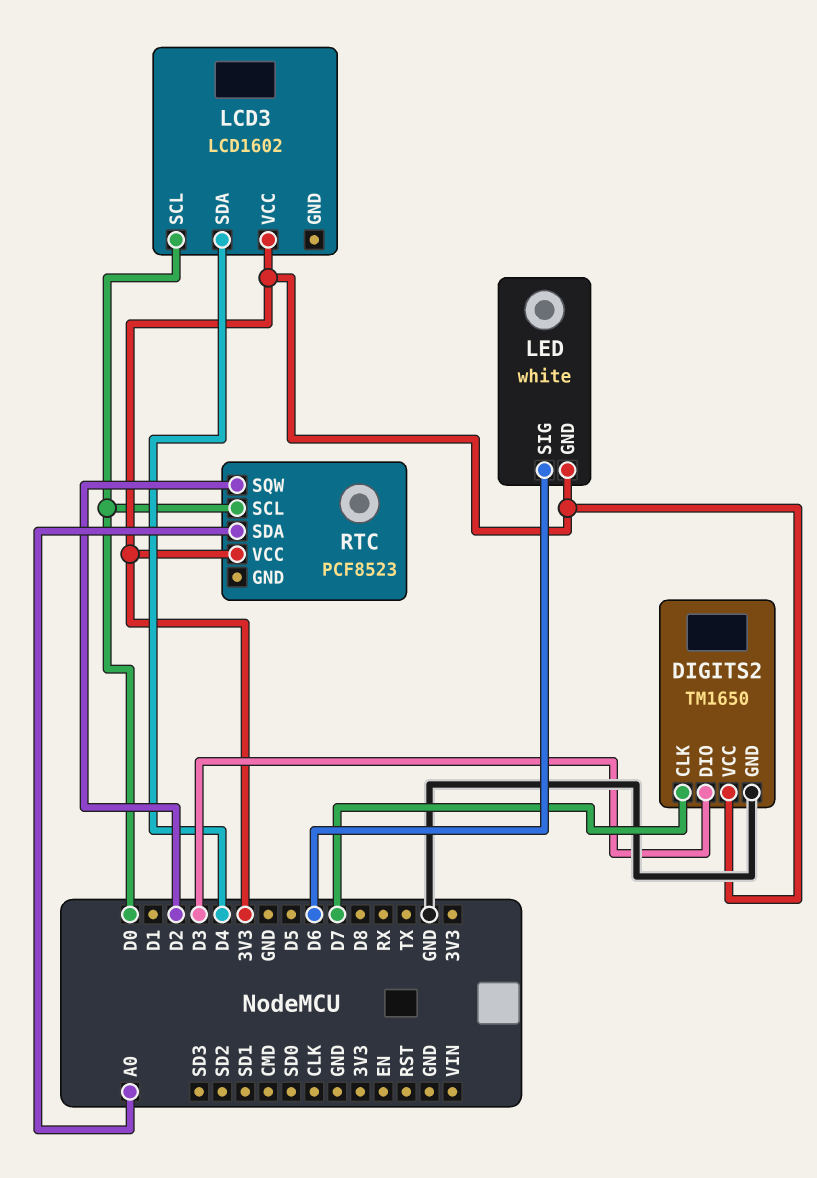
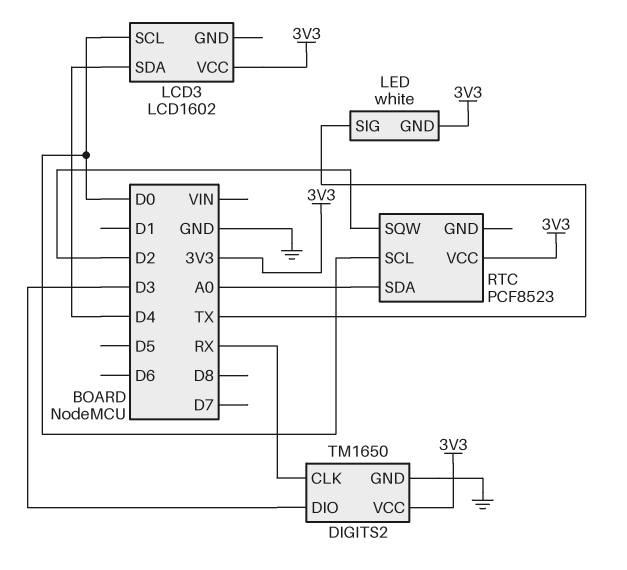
DIGITS2 pin CLK: D7 -> RX
LED pin SIG: D6 -> TX

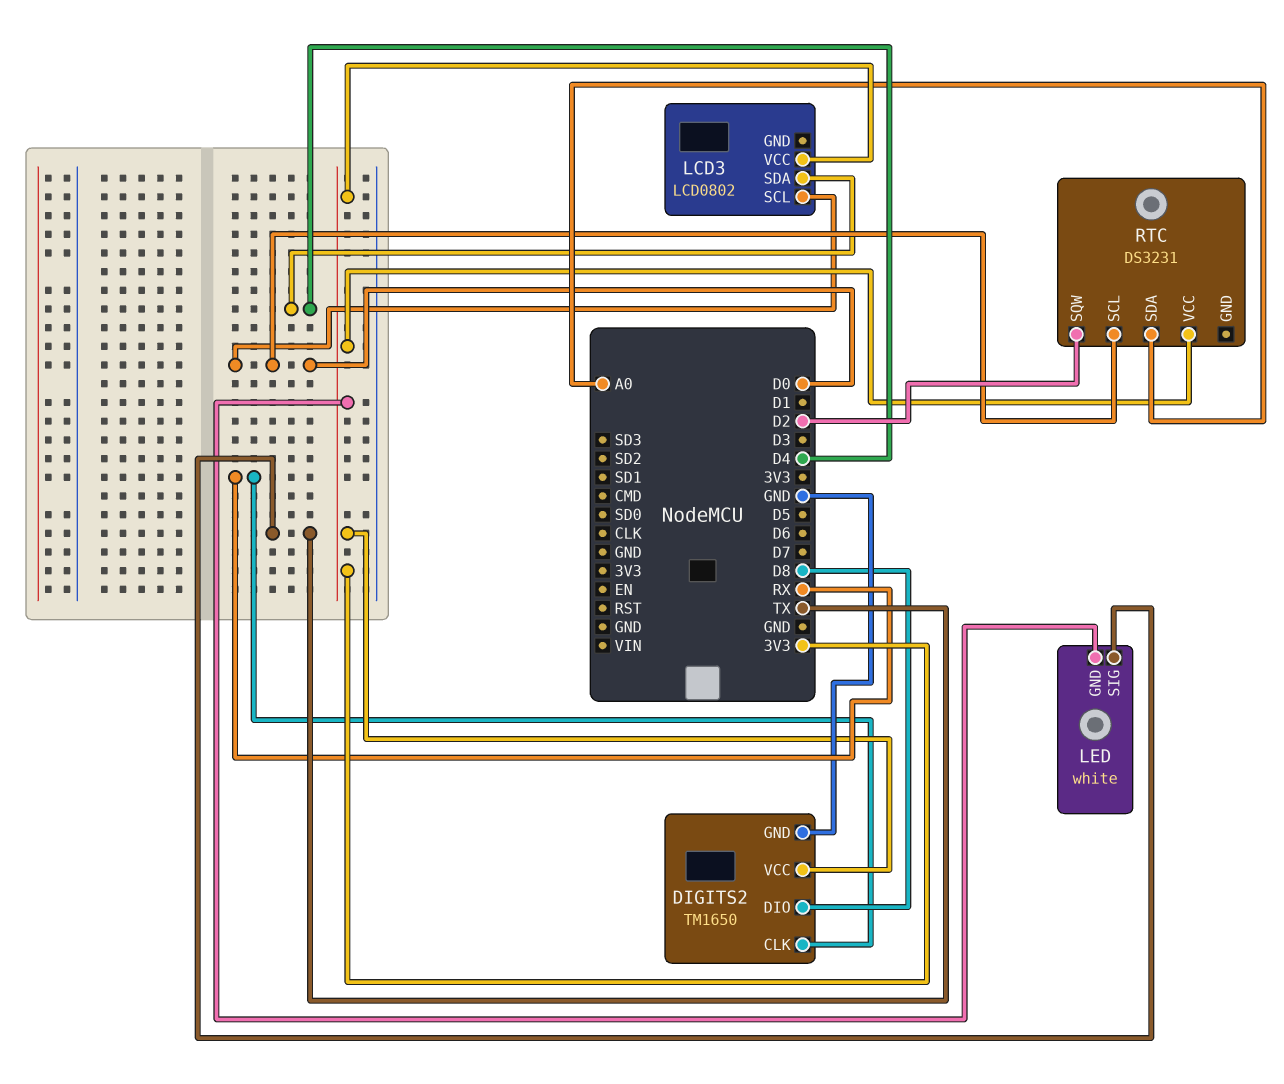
DIGITS2 pin DIO: D3 -> D8
LCD3: LCD1602 -> LCD0802
RTC: PCF8523 -> DS3231

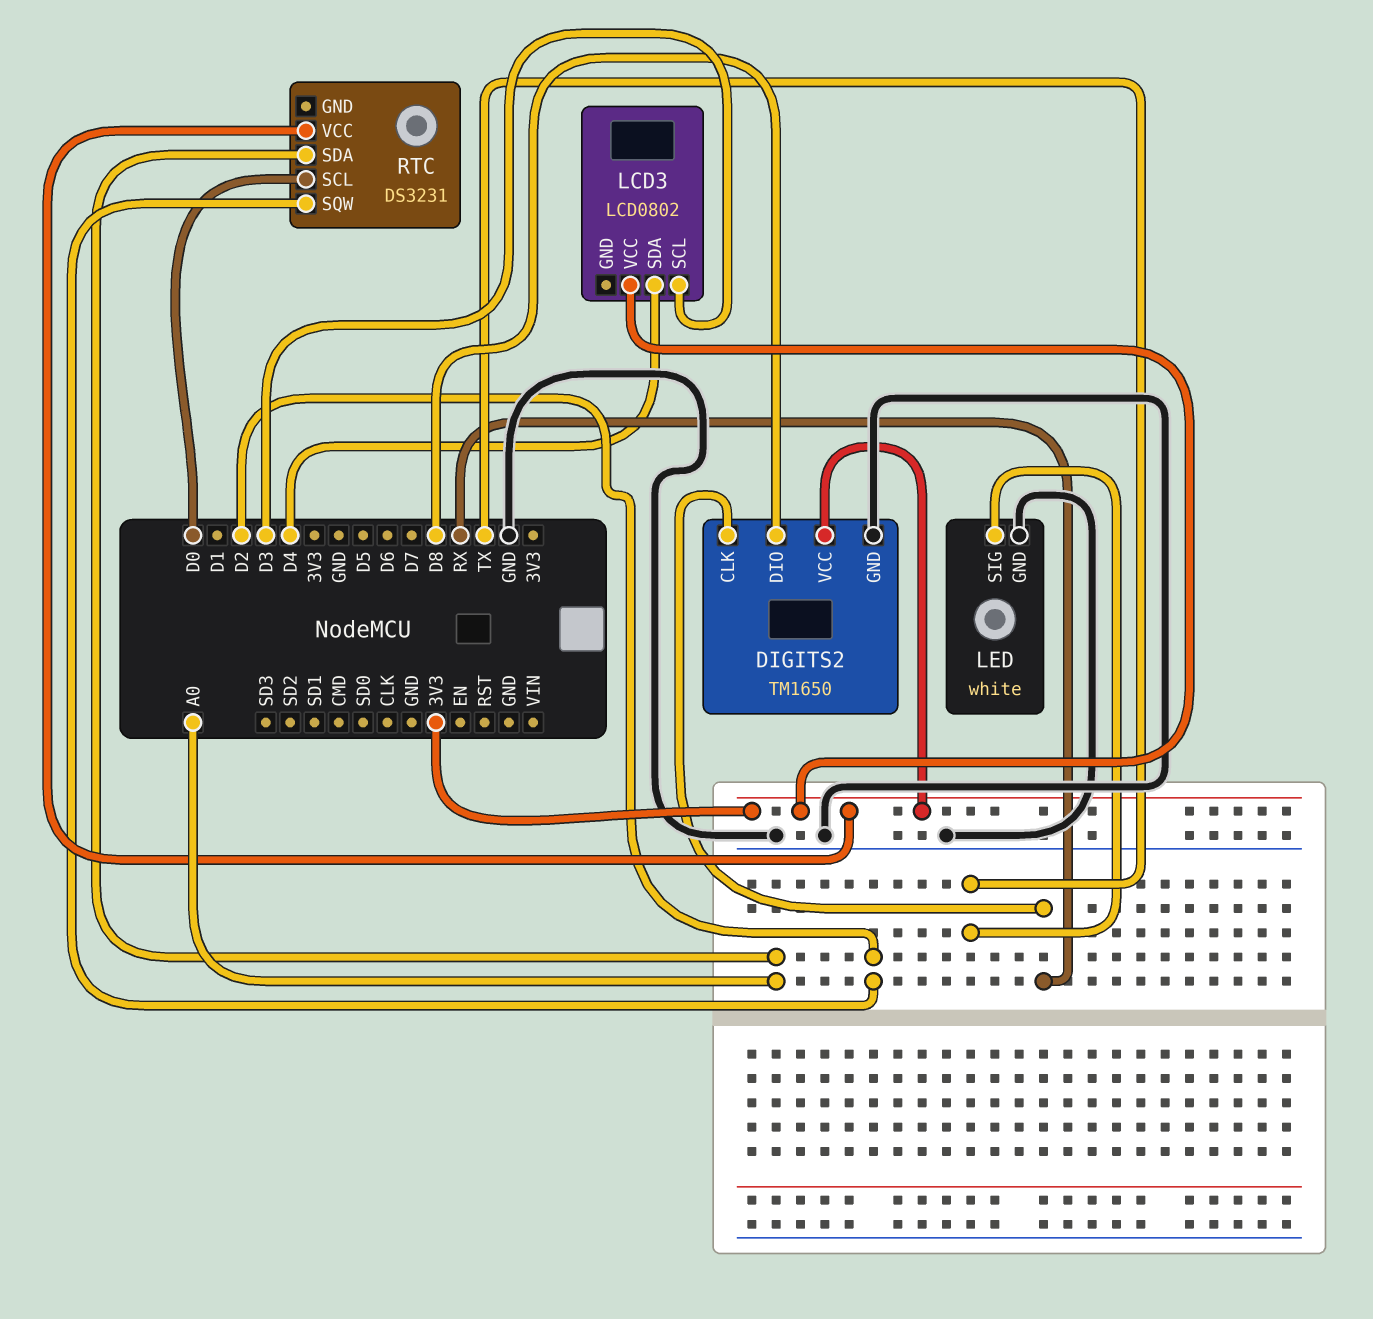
LCD3 pin SCL: D0 -> D3
LED pin GND: 3V3 -> GND

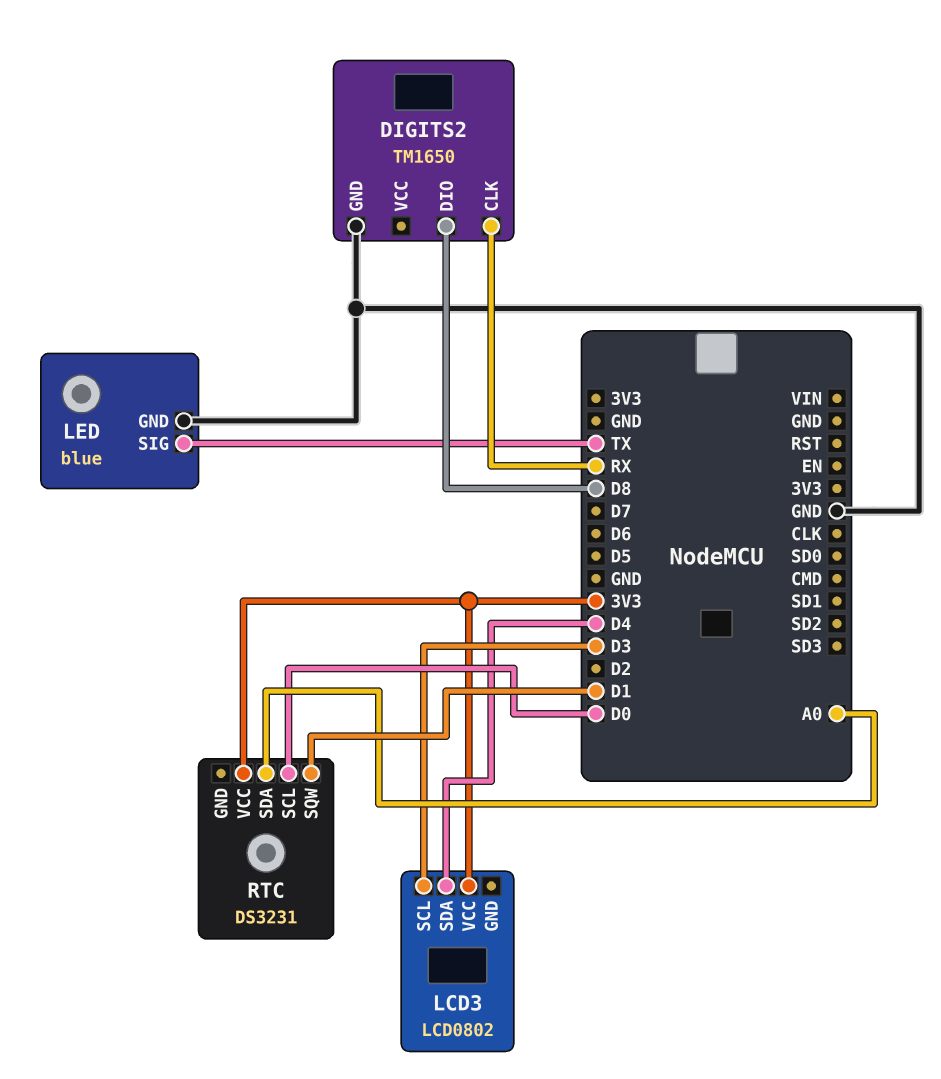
DIGITS2 pin VCC: 3V3 -> none
LED: white -> blue
RTC pin SQW: D2 -> D1

